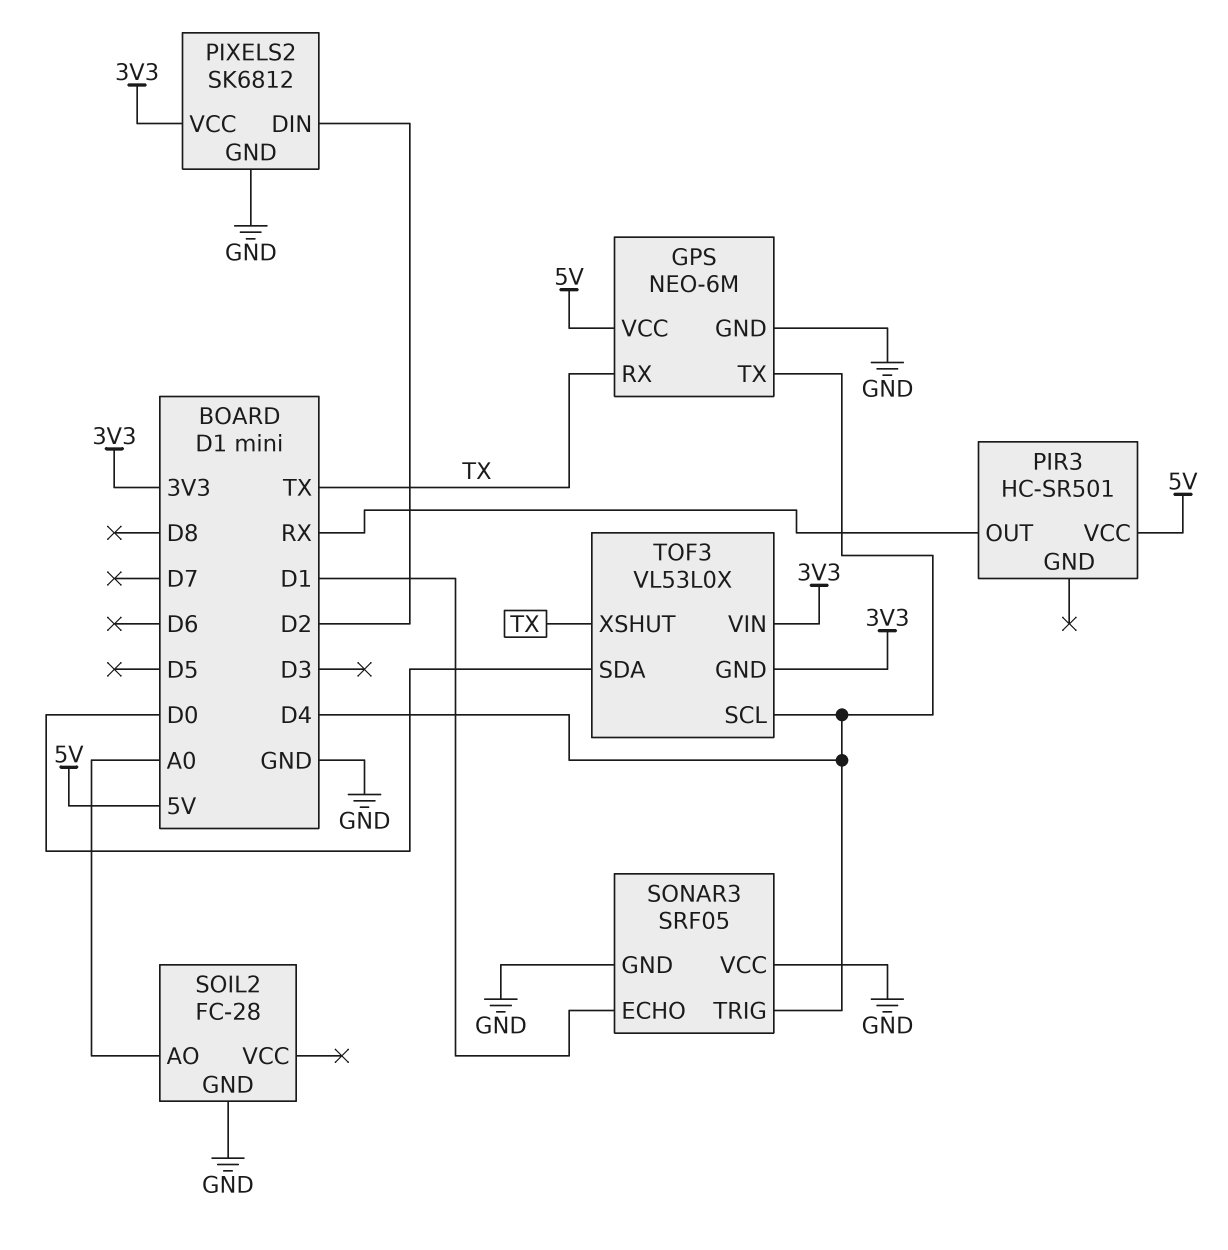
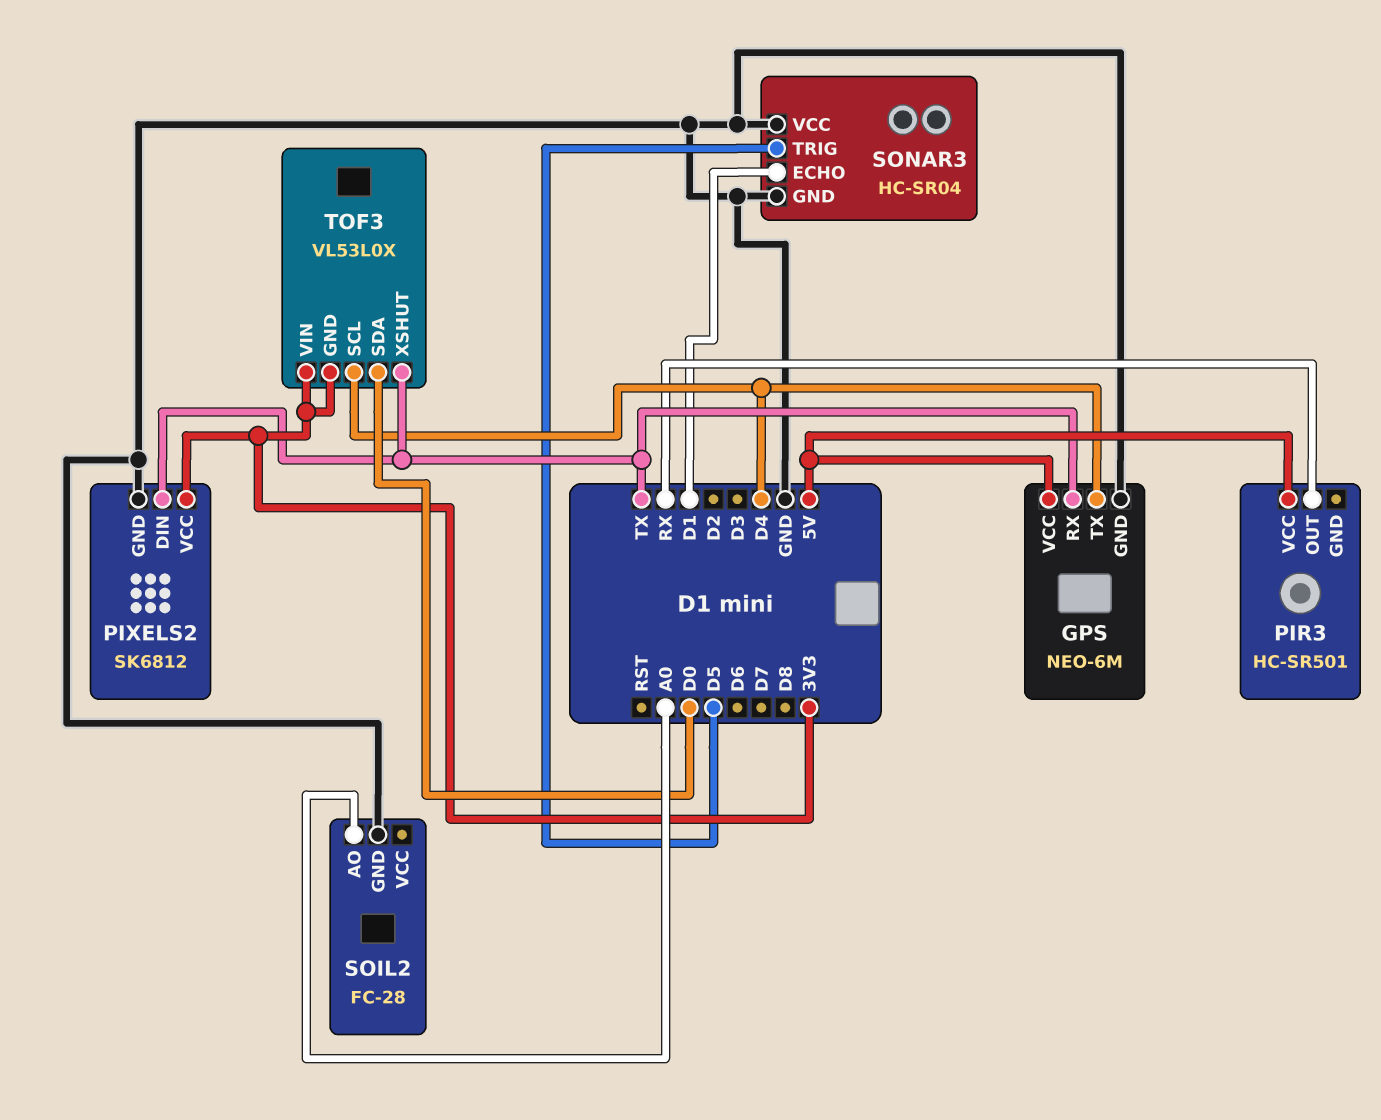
PIXELS2 pin DIN: D2 -> TX
SONAR3: SRF05 -> HC-SR04
SONAR3 pin TRIG: D4 -> D5

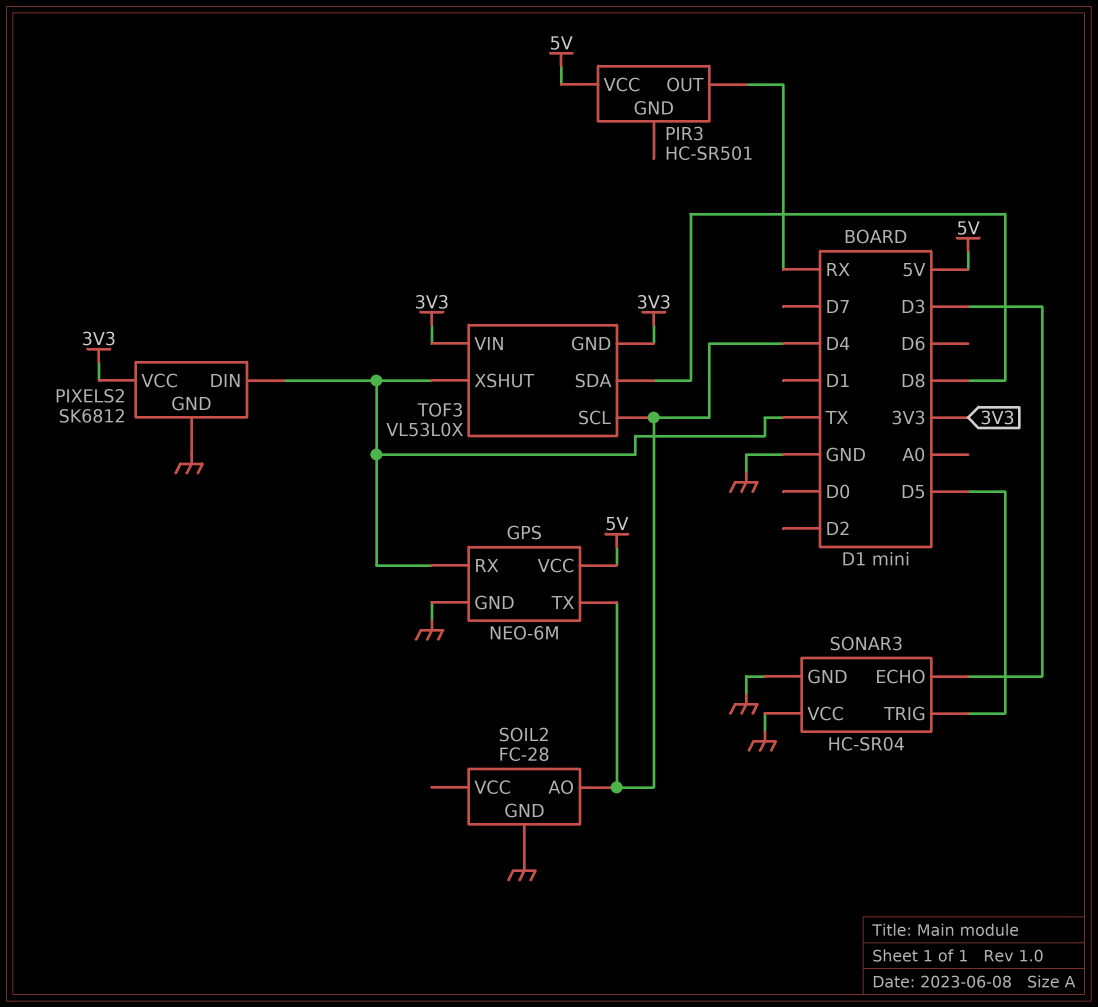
SOIL2 pin AO: A0 -> D4
SONAR3 pin ECHO: D1 -> D3
TOF3 pin SDA: D0 -> D8

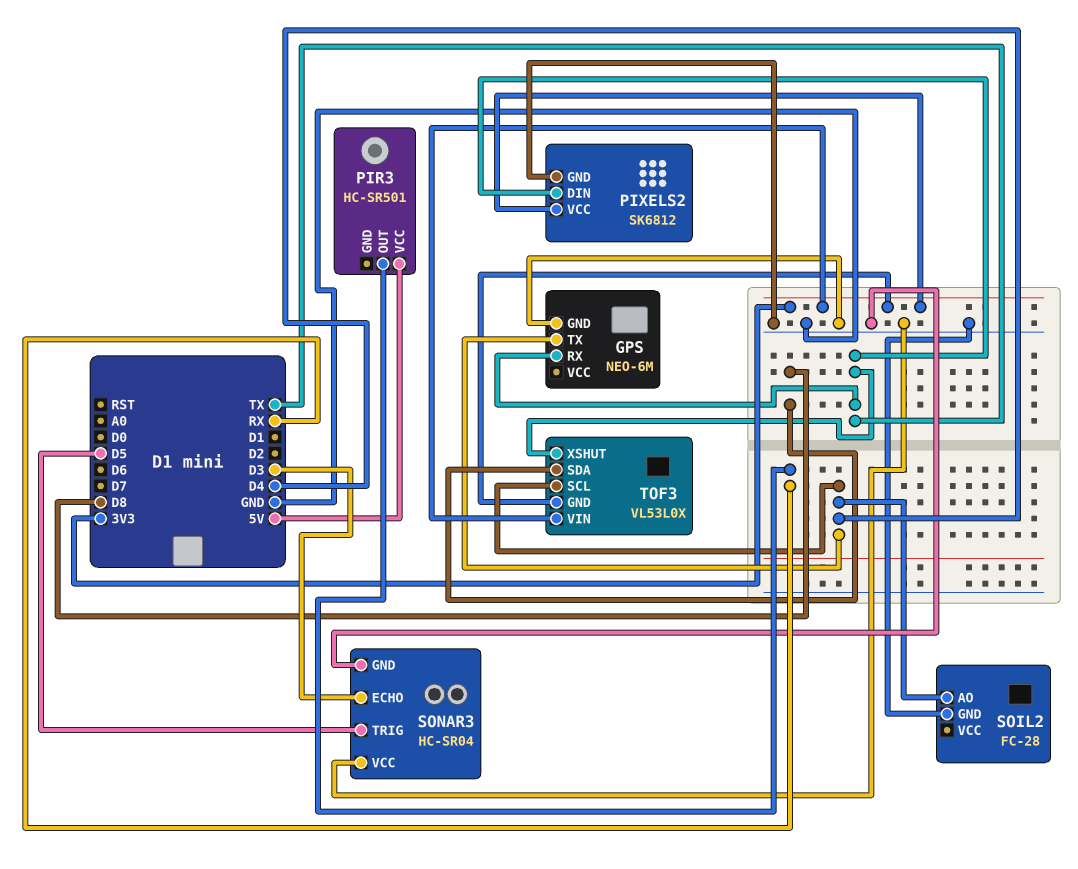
GPS pin VCC: 5V -> none

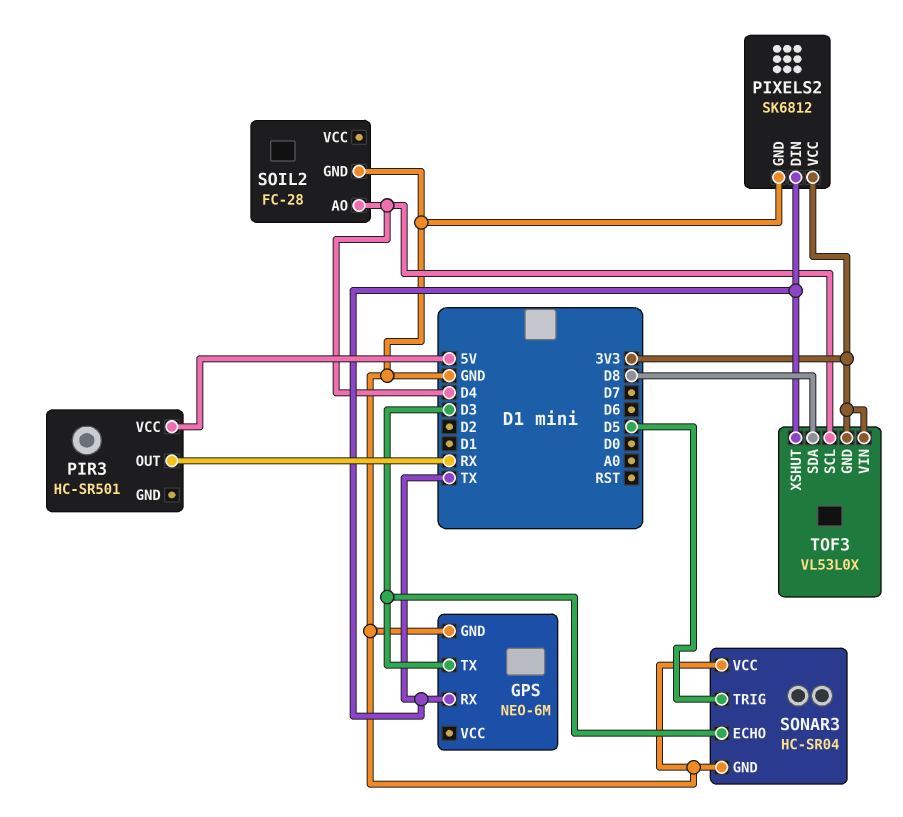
GPS pin TX: D4 -> D3

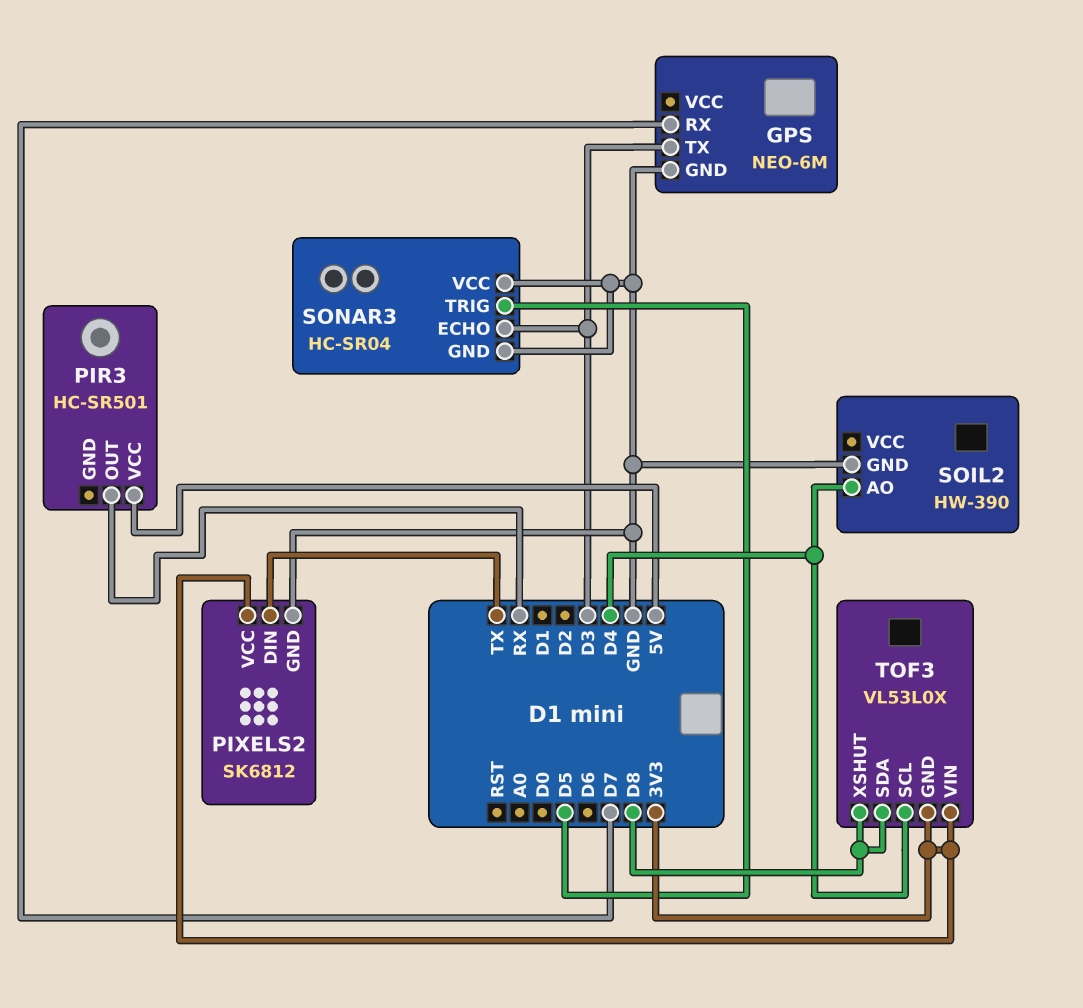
GPS pin RX: TX -> D7
SOIL2: FC-28 -> HW-390
TOF3 pin XSHUT: TX -> D8

